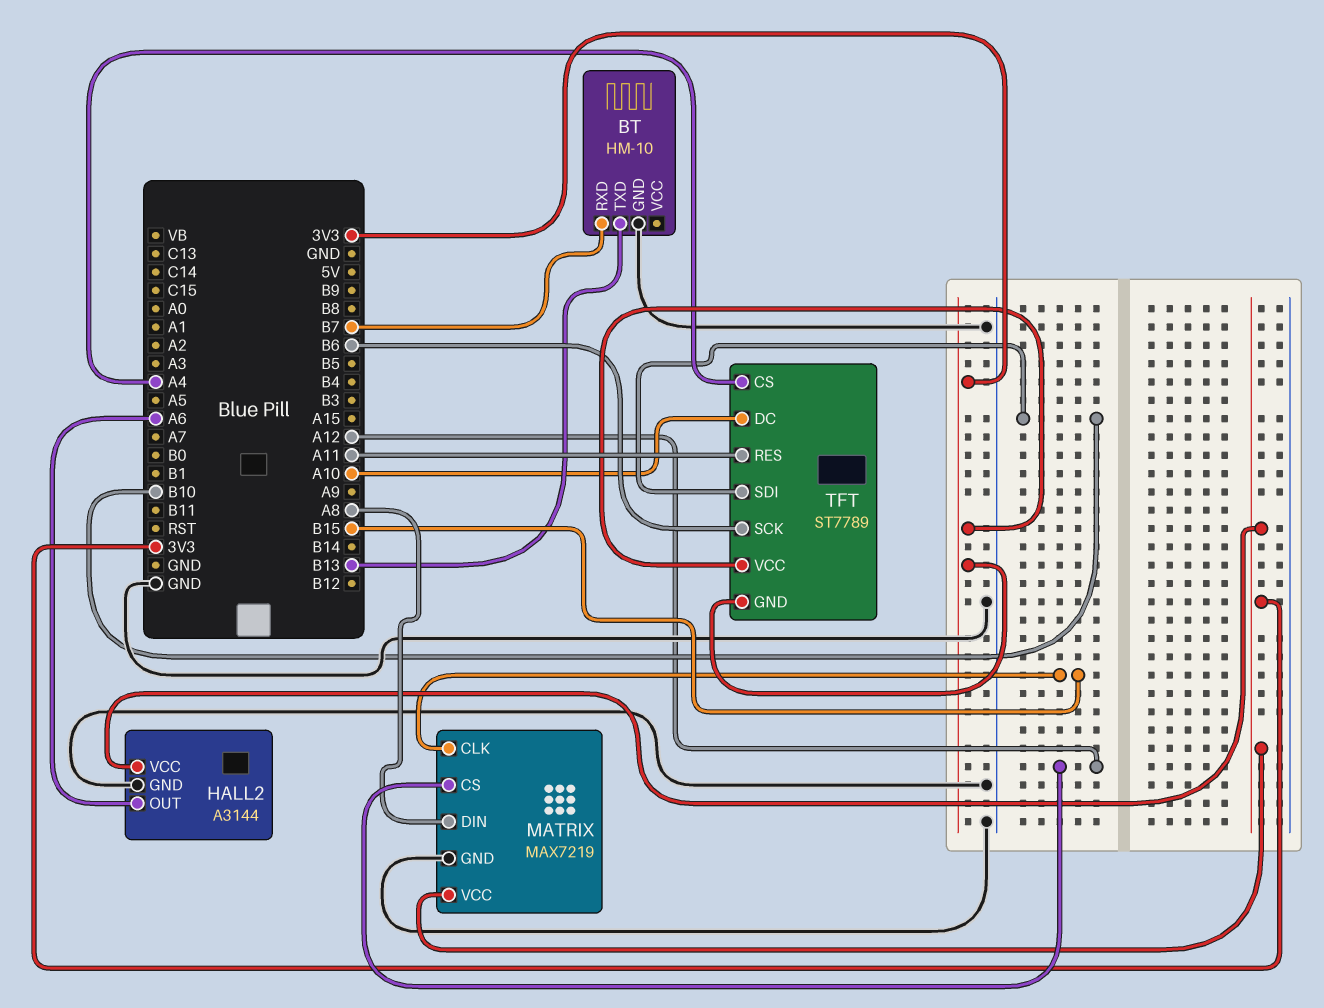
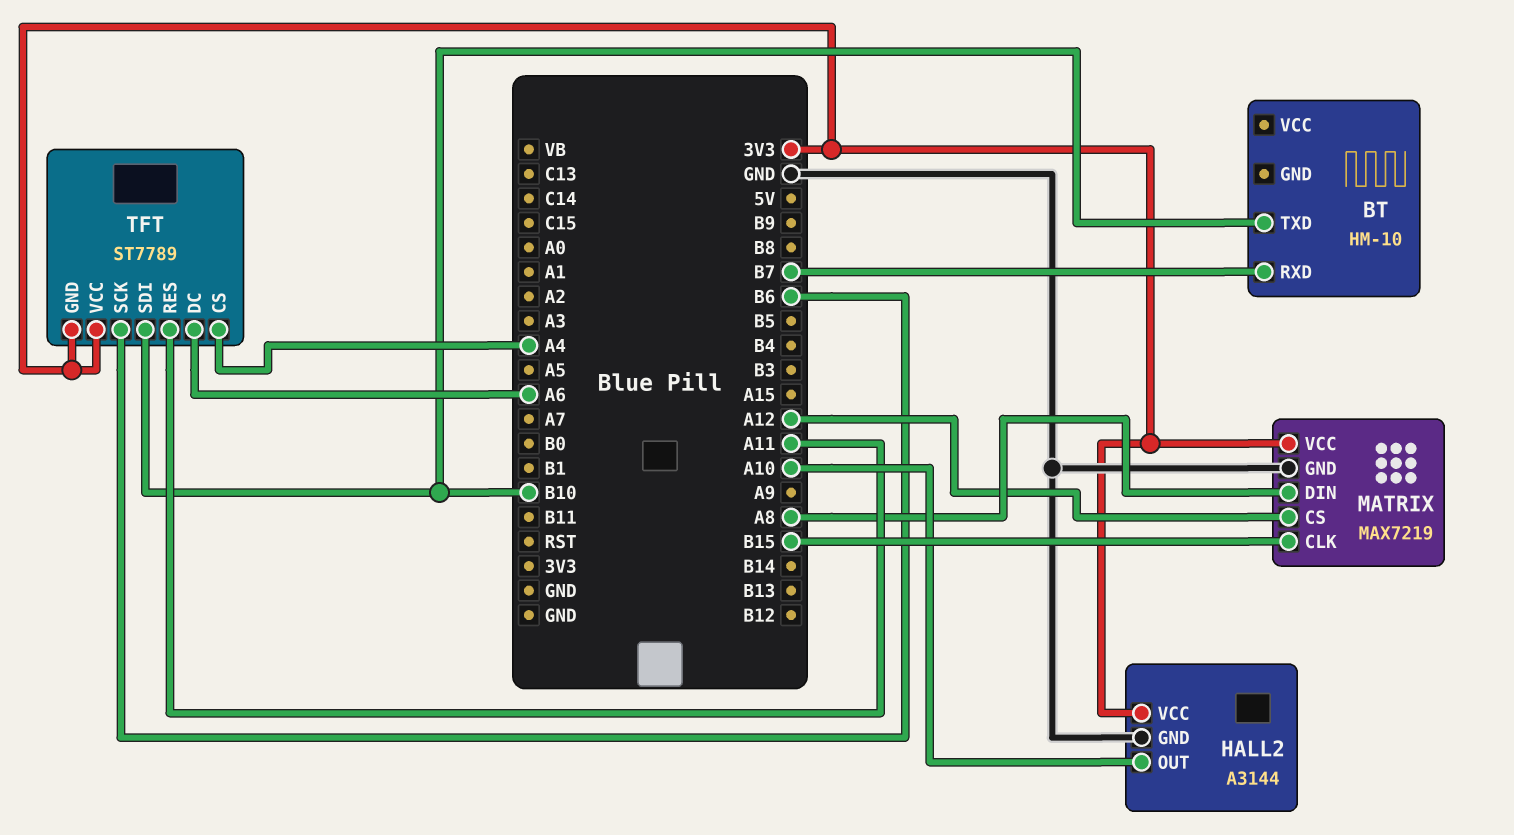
BT pin GND: GND -> none
BT pin TXD: B13 -> B10
HALL2 pin OUT: A6 -> A10
TFT pin DC: A10 -> A6

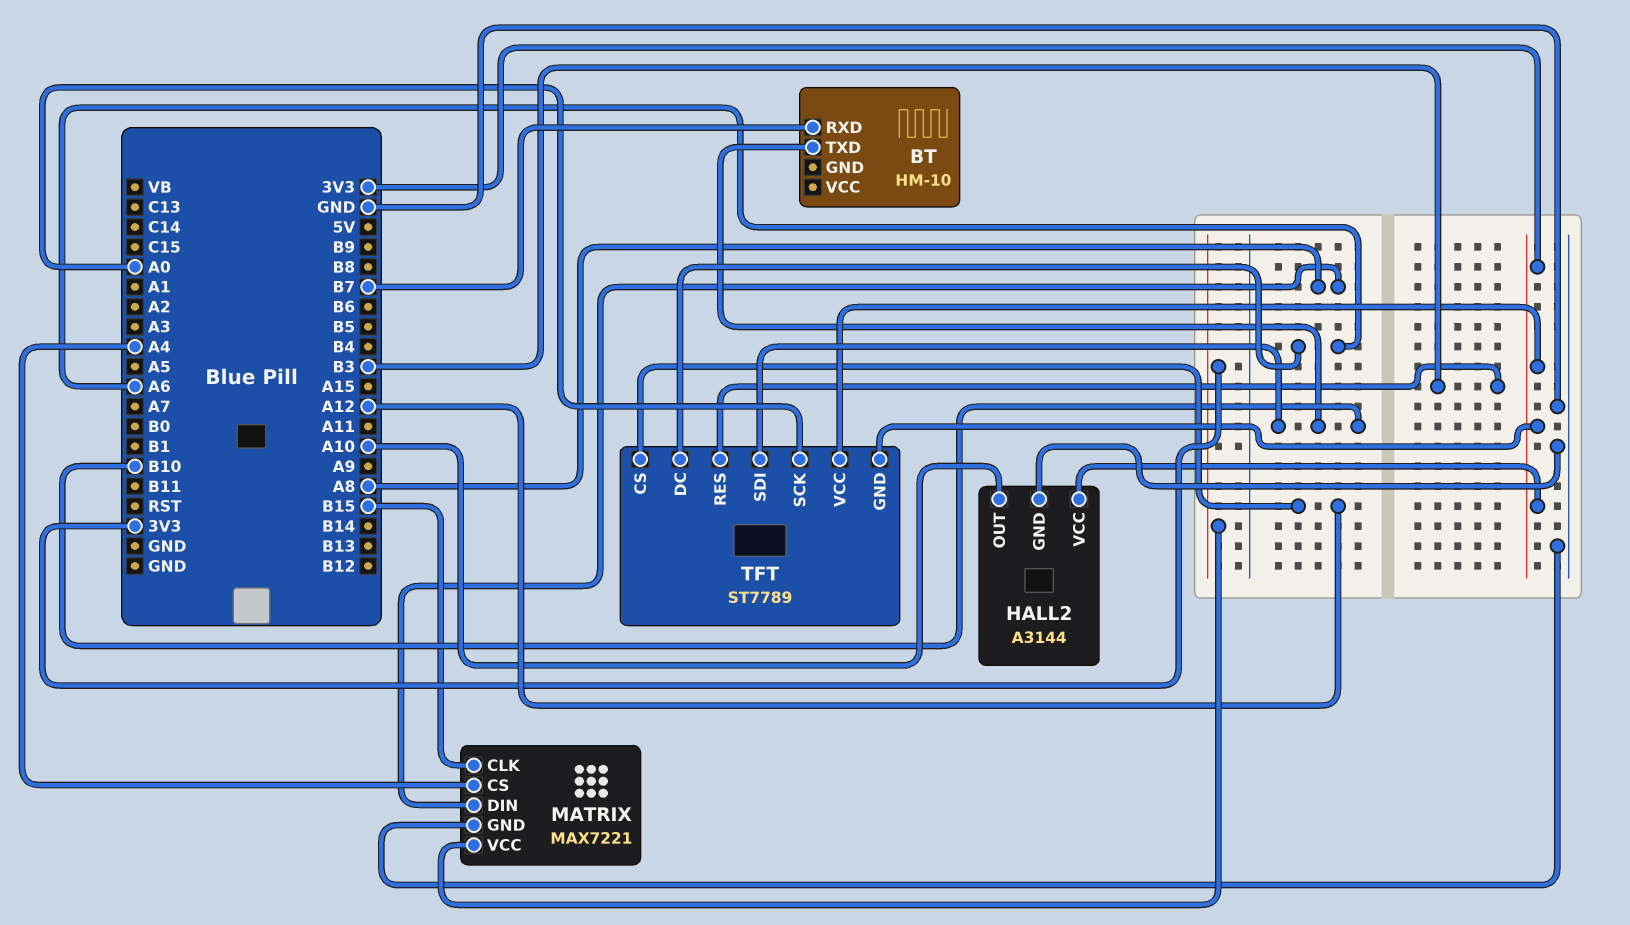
MATRIX: MAX7219 -> MAX7221
MATRIX pin CS: A12 -> A4
TFT pin CS: A4 -> A12
TFT pin RES: A11 -> B3
TFT pin SCK: B6 -> A0

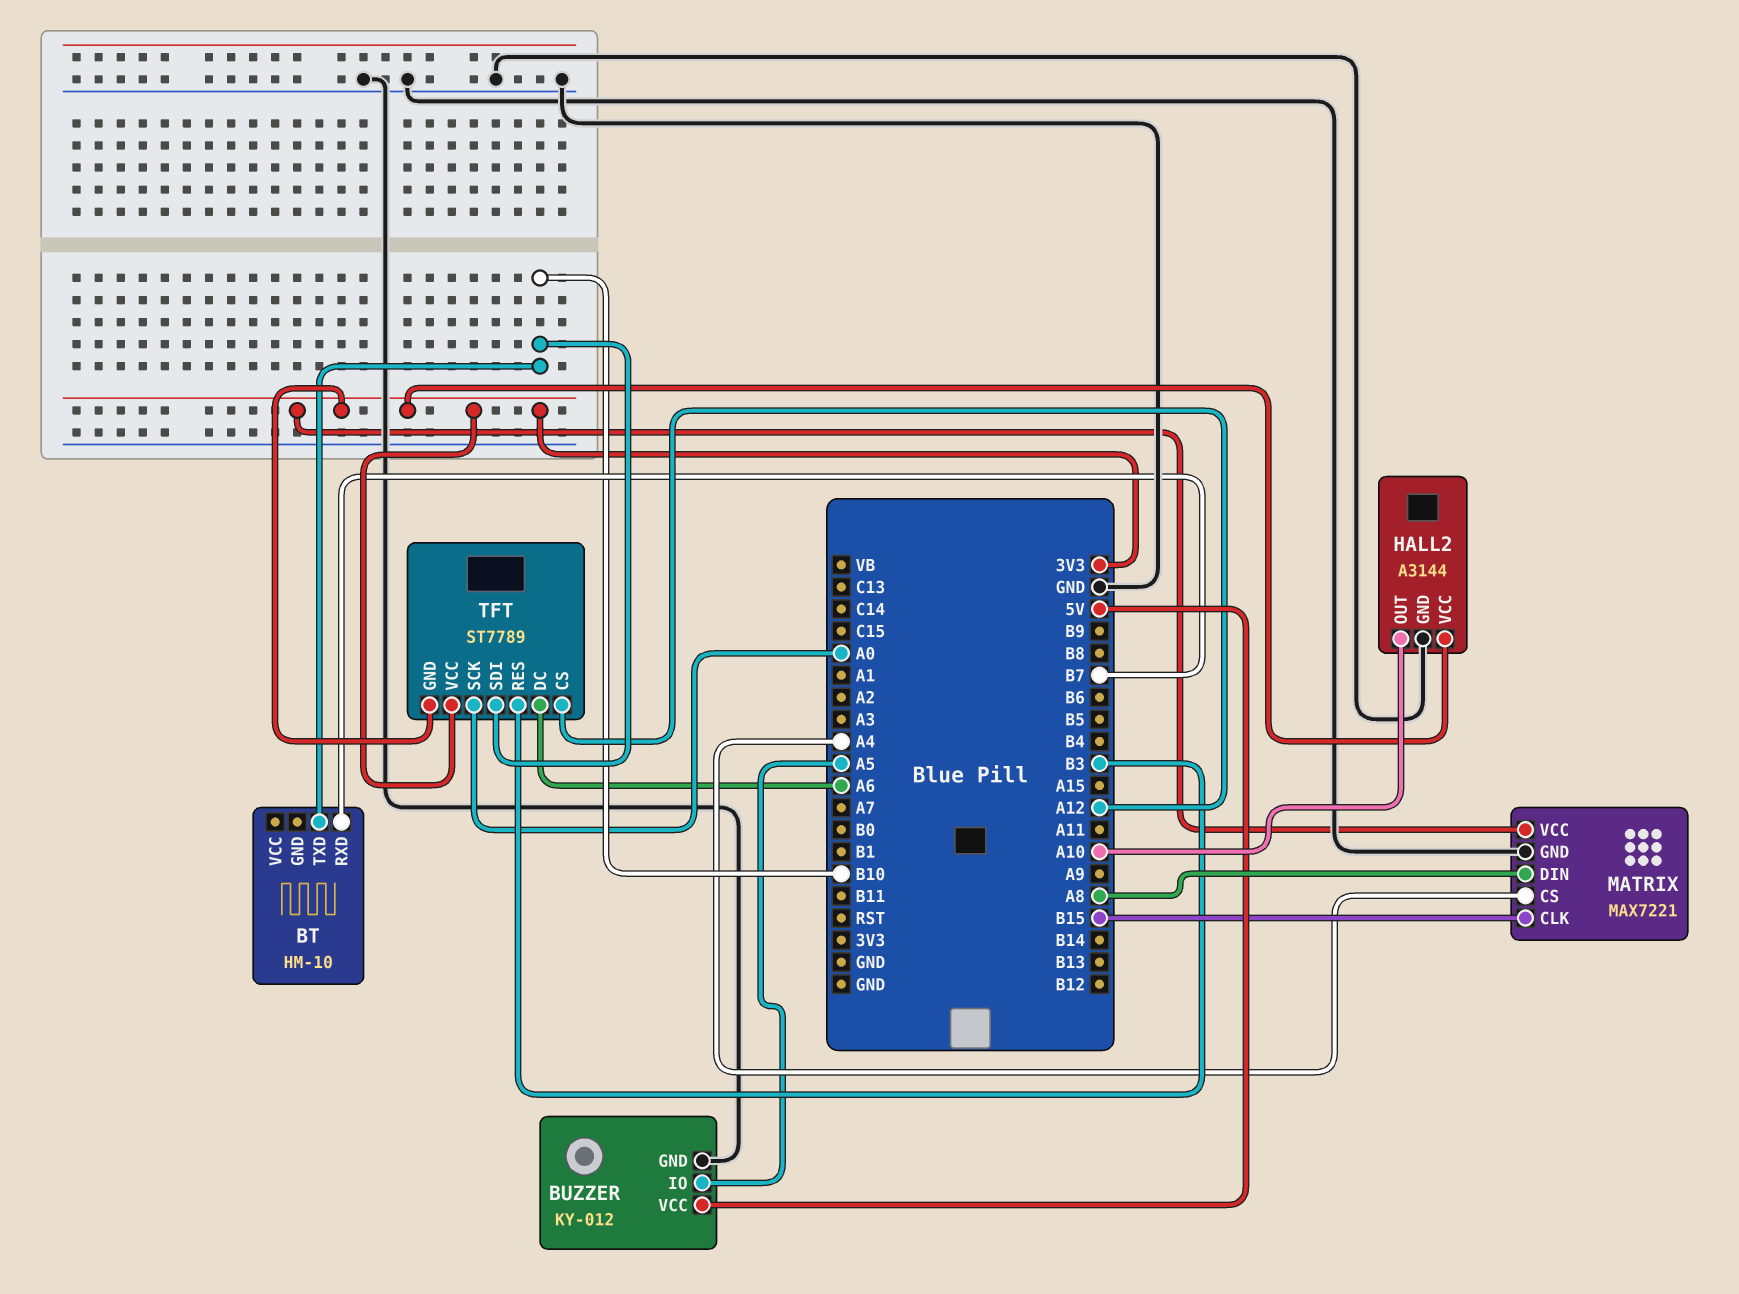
BUZZER: none -> KY-012
BUZZER pin GND: none -> GND
BUZZER pin IO: none -> A5
BUZZER pin VCC: none -> 5V

